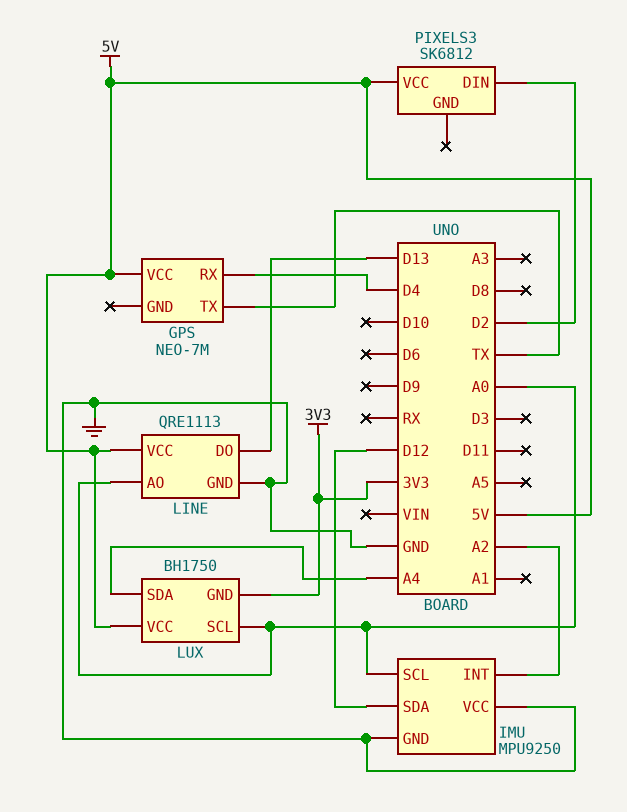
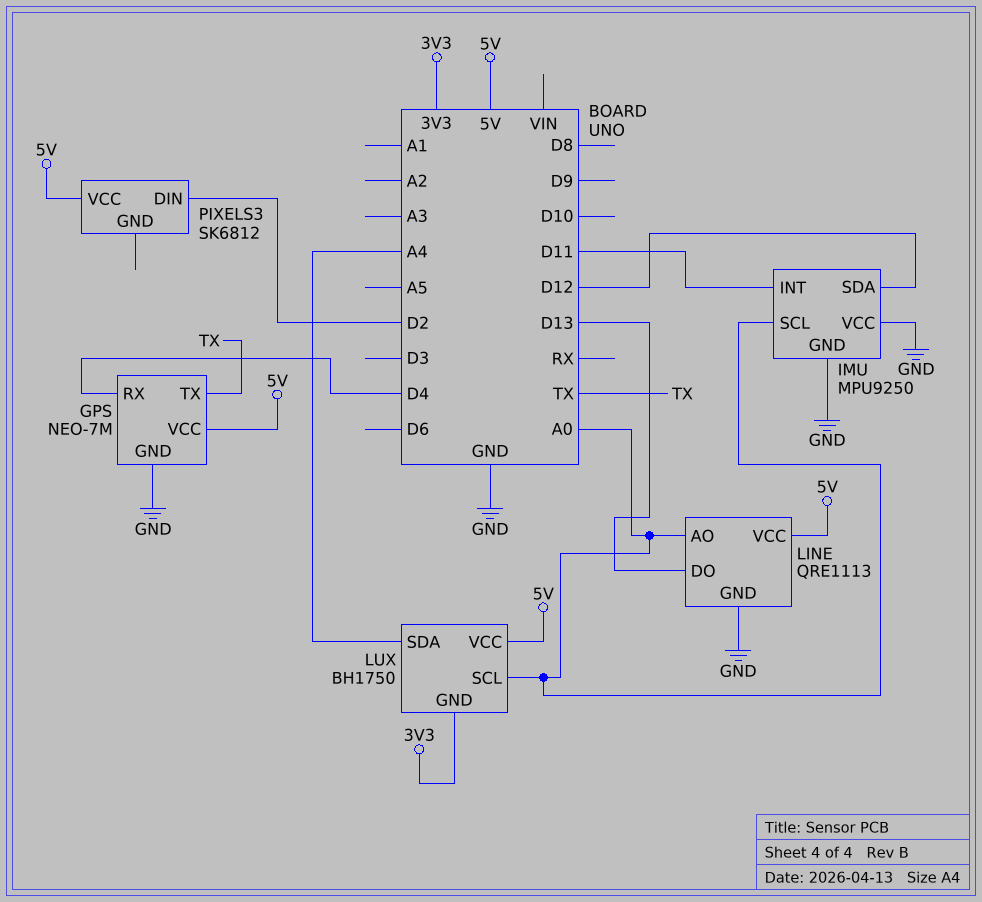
GPS pin GND: none -> GND
IMU pin INT: A2 -> D11

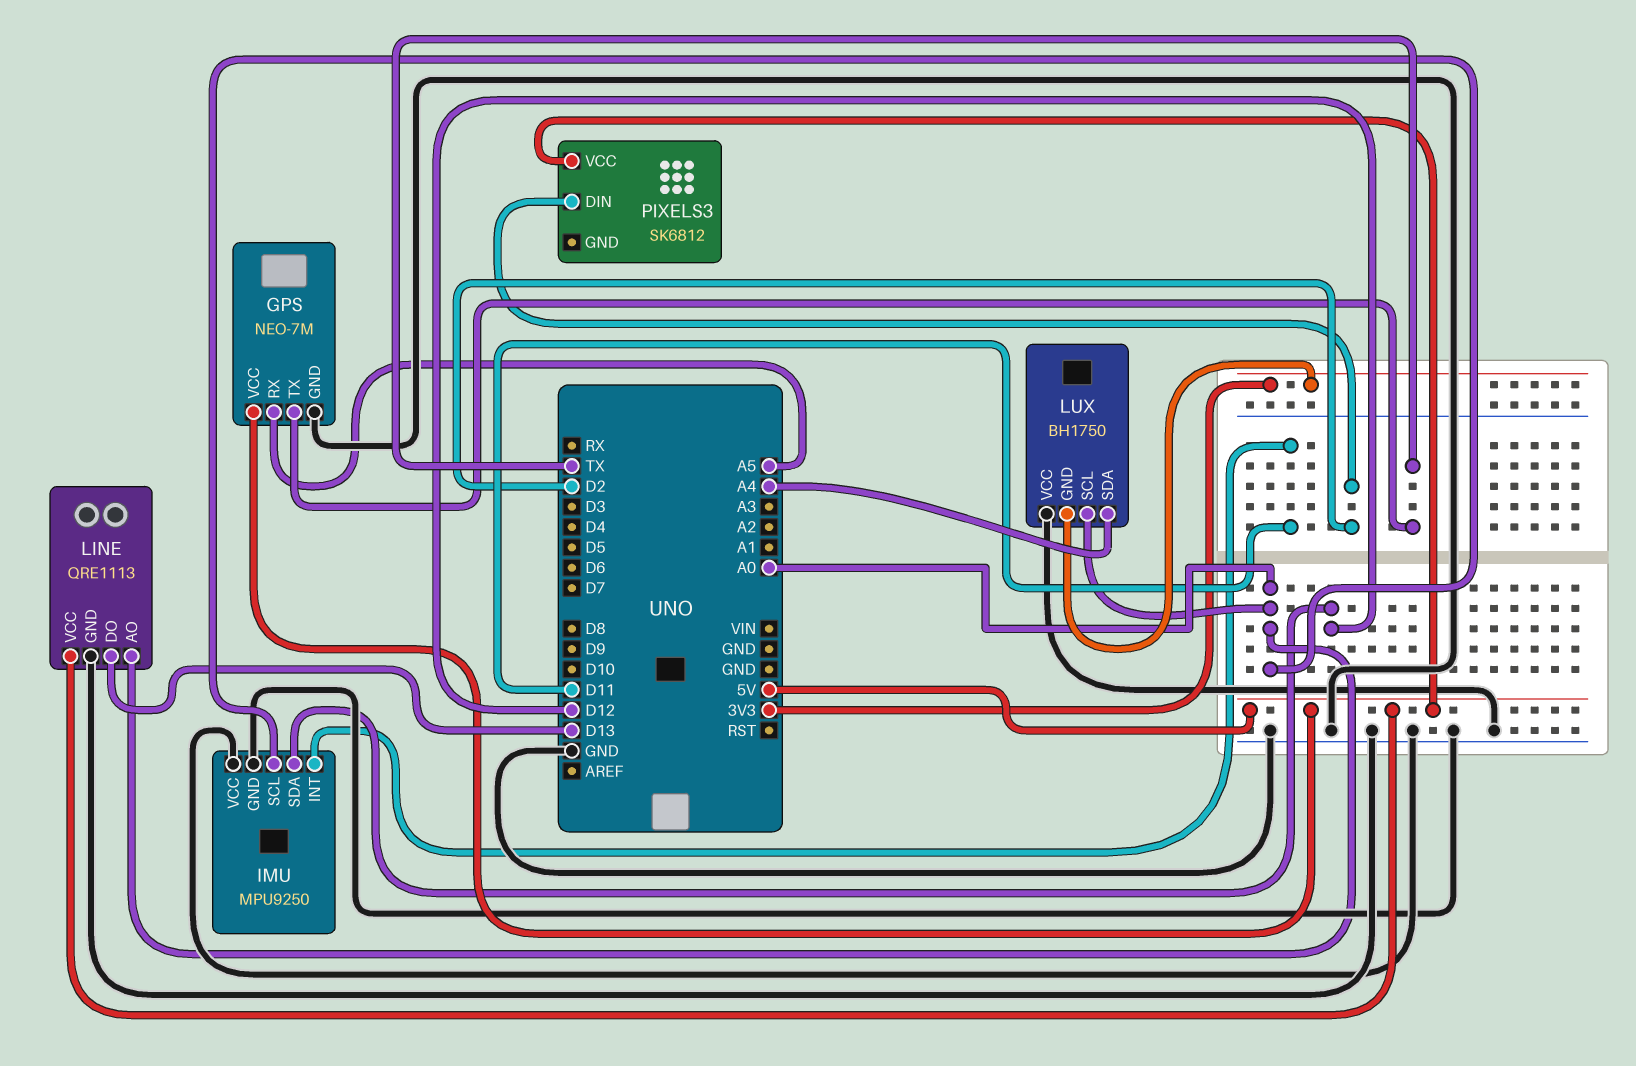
GPS pin RX: D4 -> A5
LUX pin VCC: 5V -> GND

